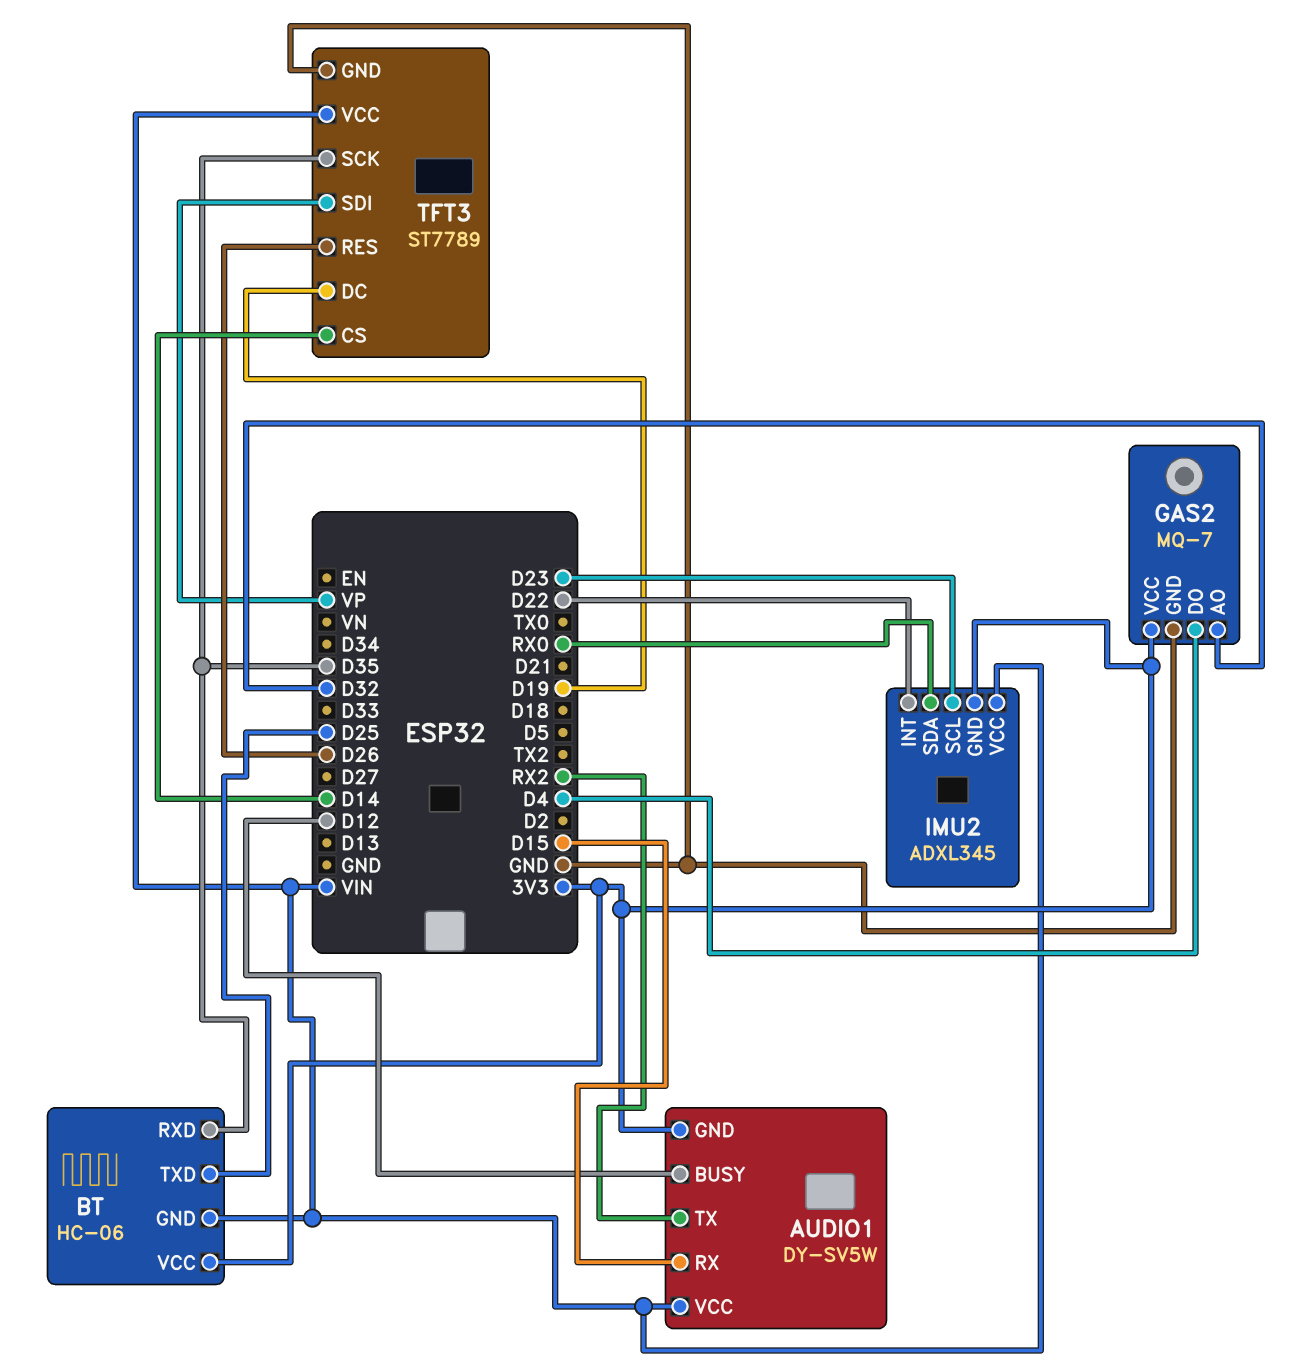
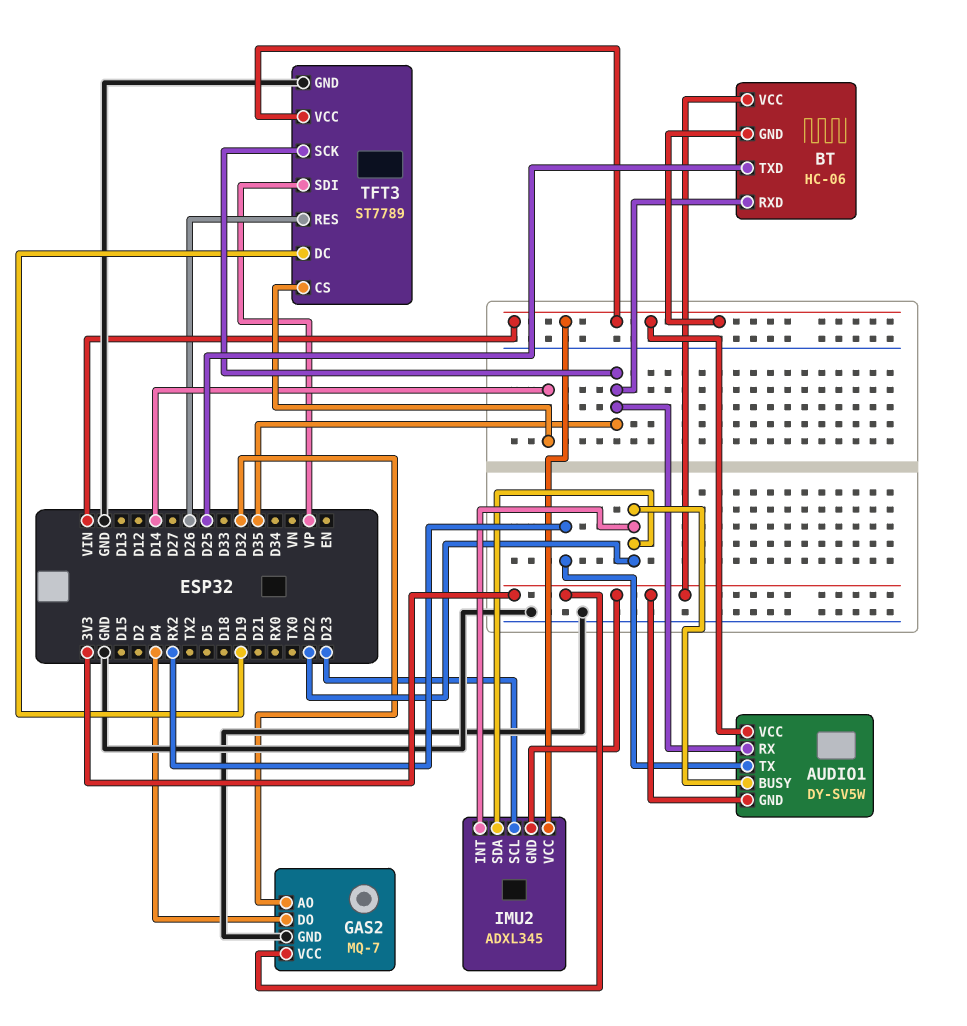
AUDIO1 pin BUSY: D12 -> D22
AUDIO1 pin RX: D15 -> D35
IMU2 pin SDA: RX0 -> D22

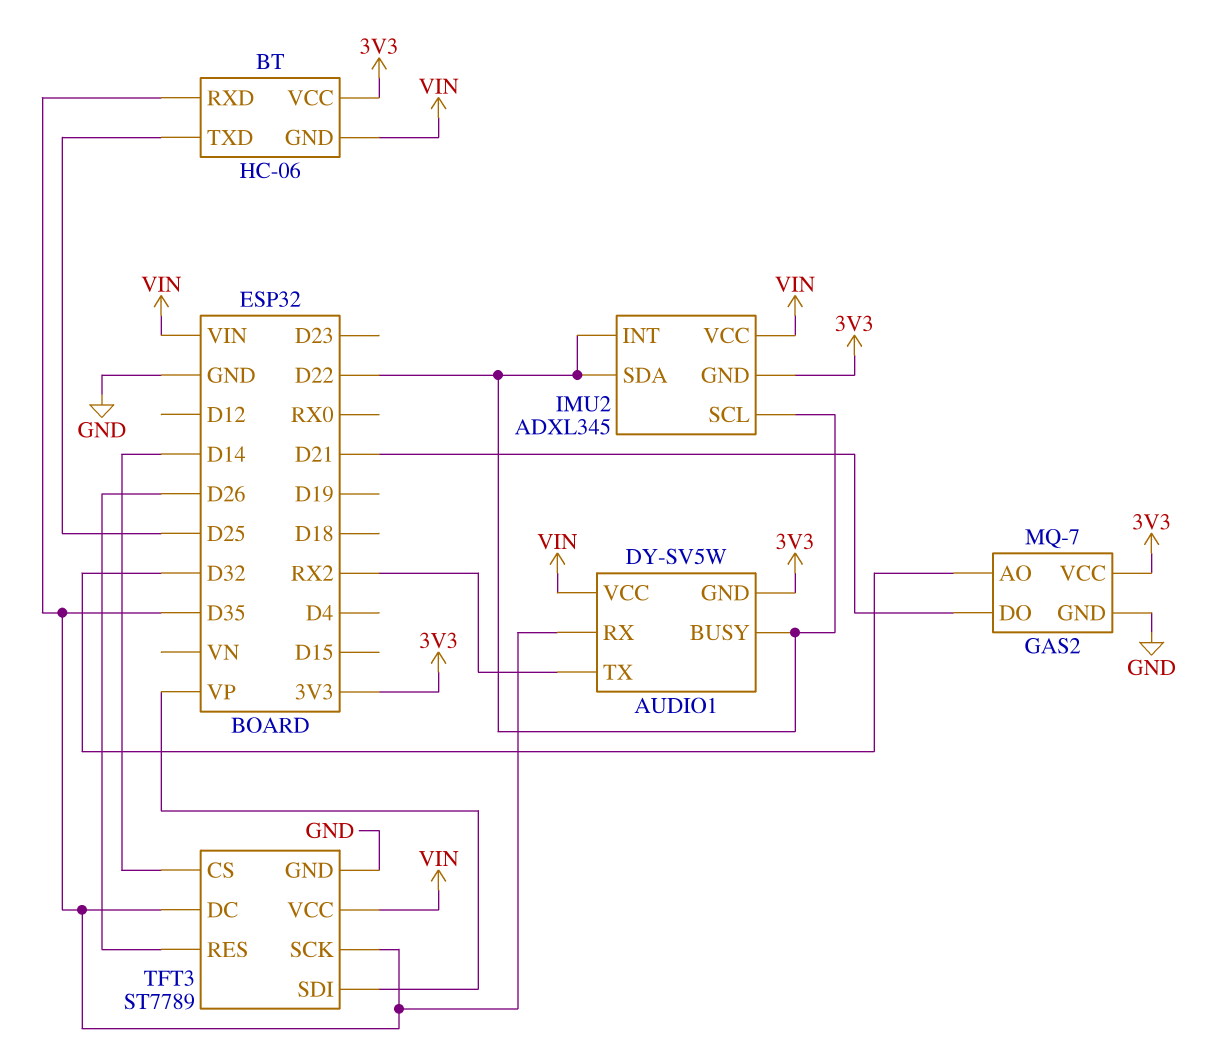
GAS2 pin DO: D4 -> D21
IMU2 pin SCL: D23 -> D22
TFT3 pin DC: D19 -> D35

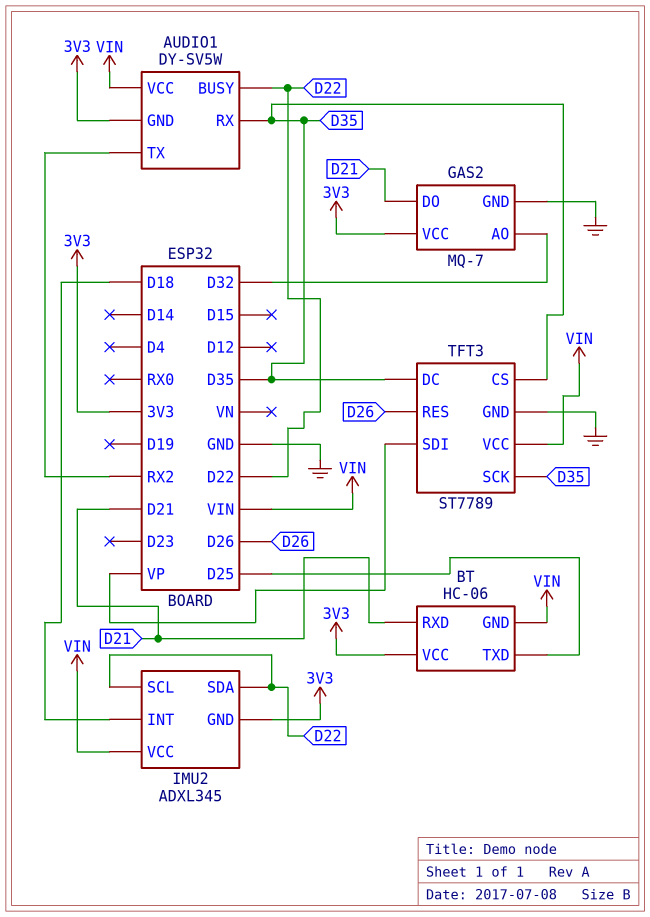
BT pin RXD: D35 -> D21
IMU2 pin INT: D22 -> D18
TFT3 pin CS: D14 -> D35

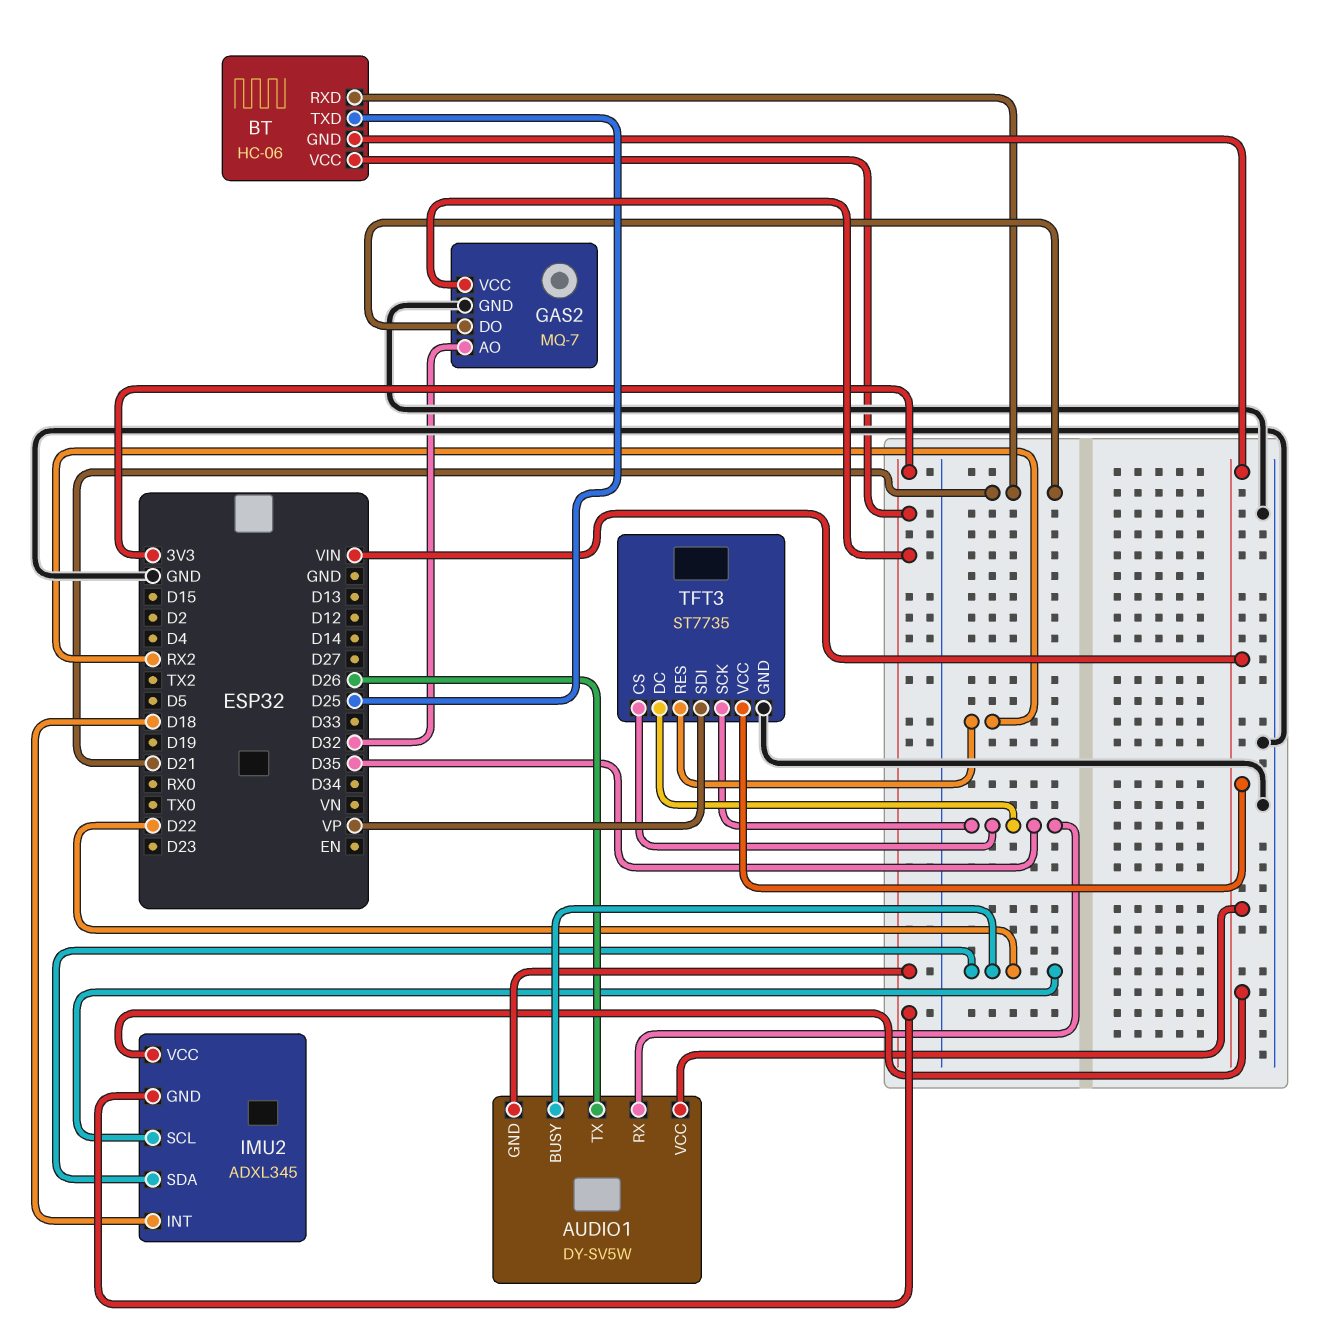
AUDIO1 pin TX: RX2 -> D26
TFT3: ST7789 -> ST7735
TFT3 pin RES: D26 -> RX2

